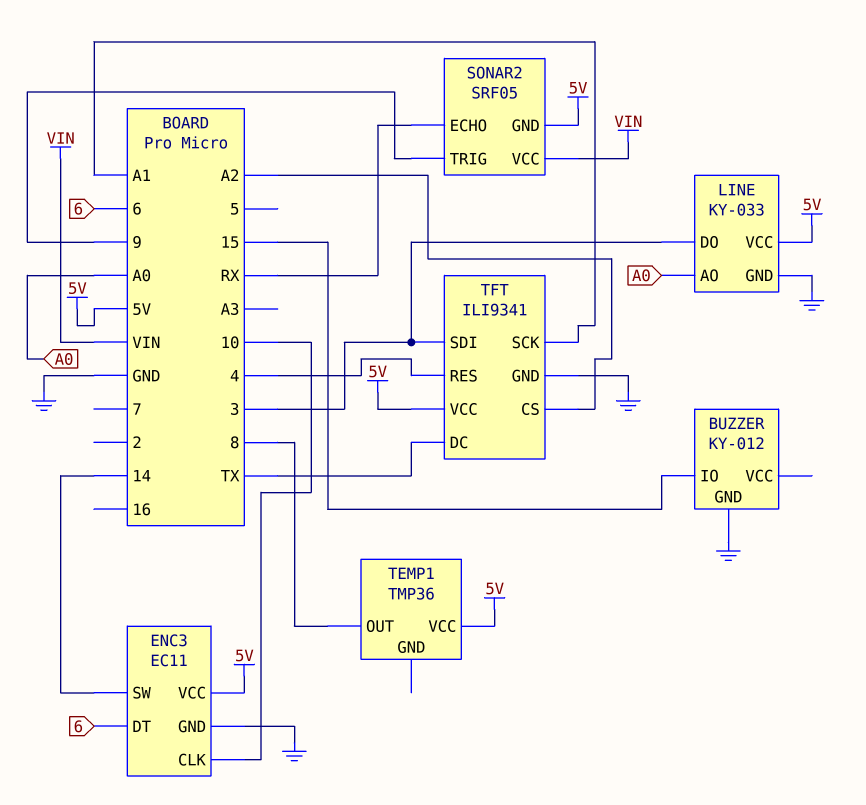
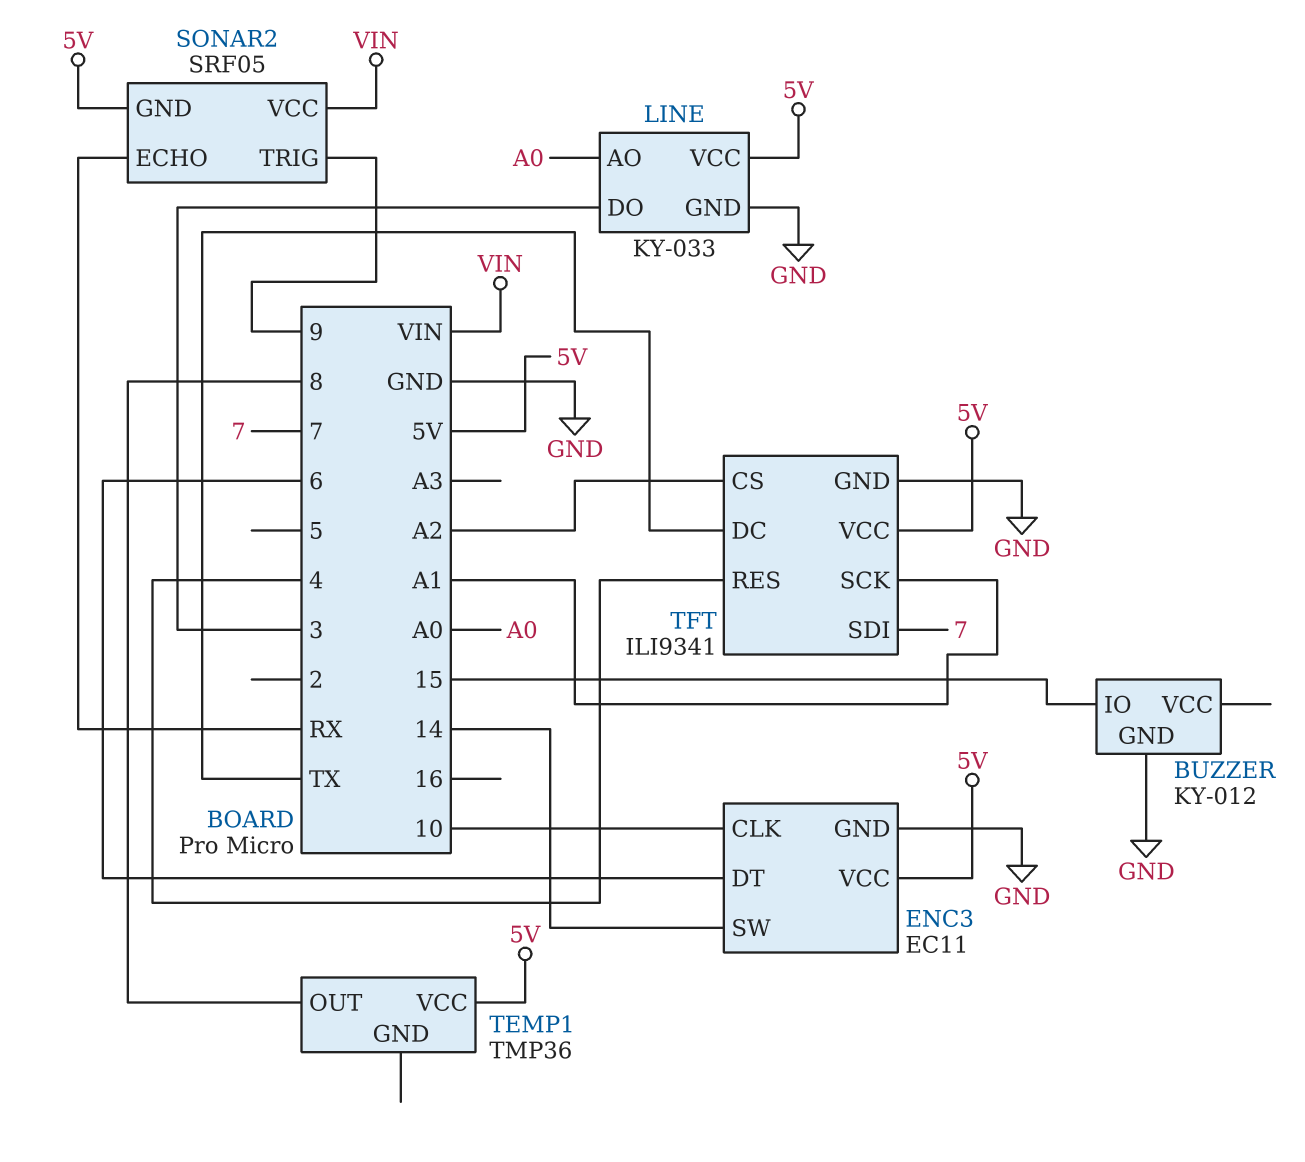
TFT pin SDI: 3 -> 7

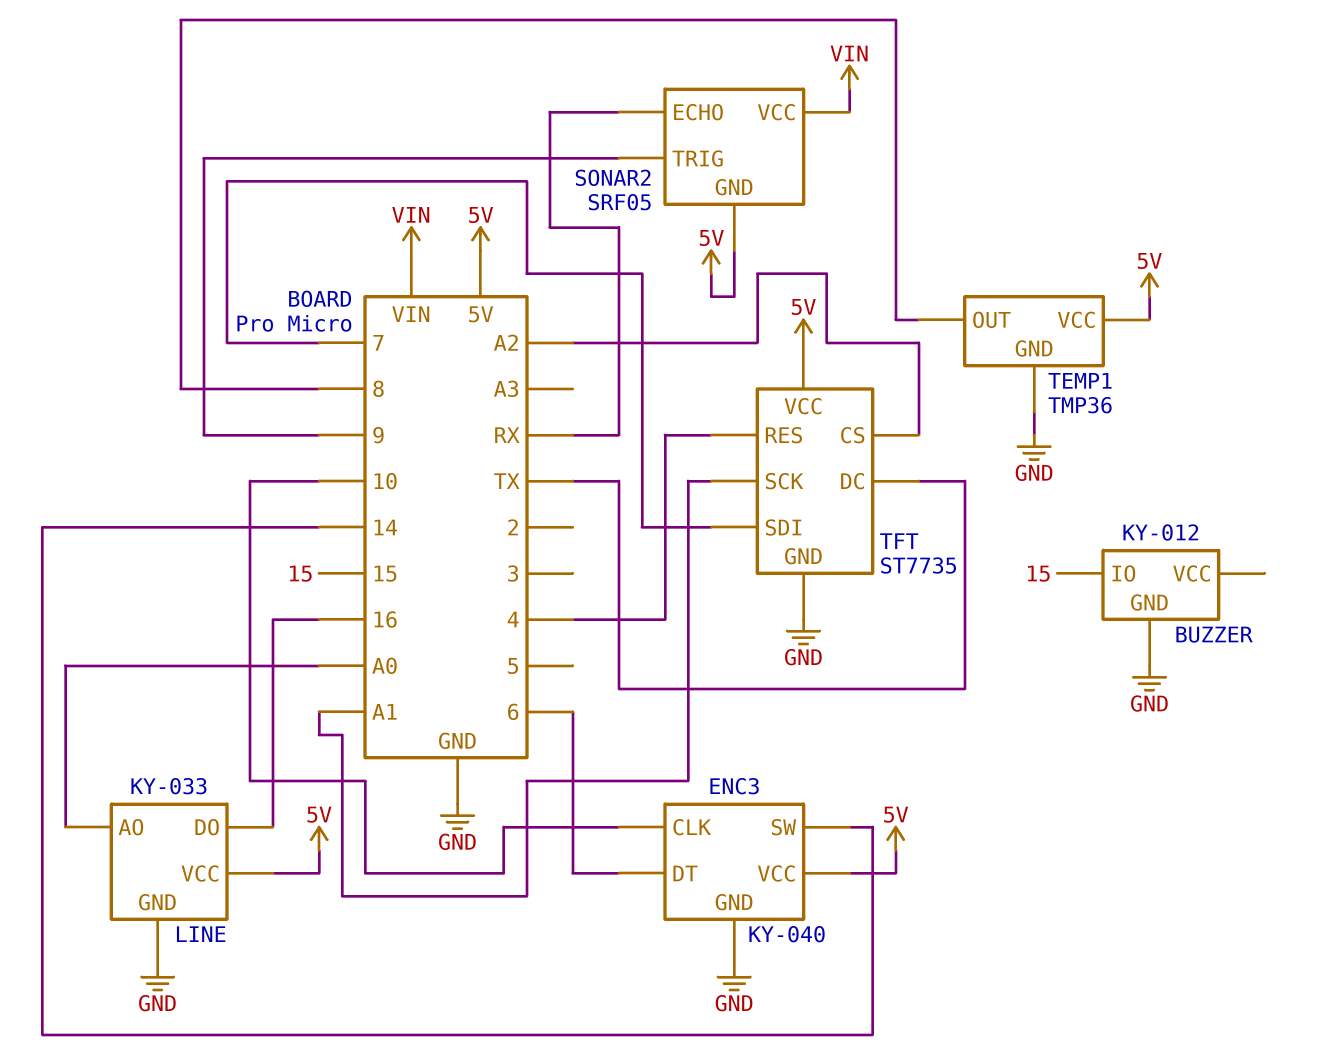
ENC3: EC11 -> KY-040
LINE pin DO: 3 -> 16
TEMP1 pin GND: none -> GND
TFT: ILI9341 -> ST7735

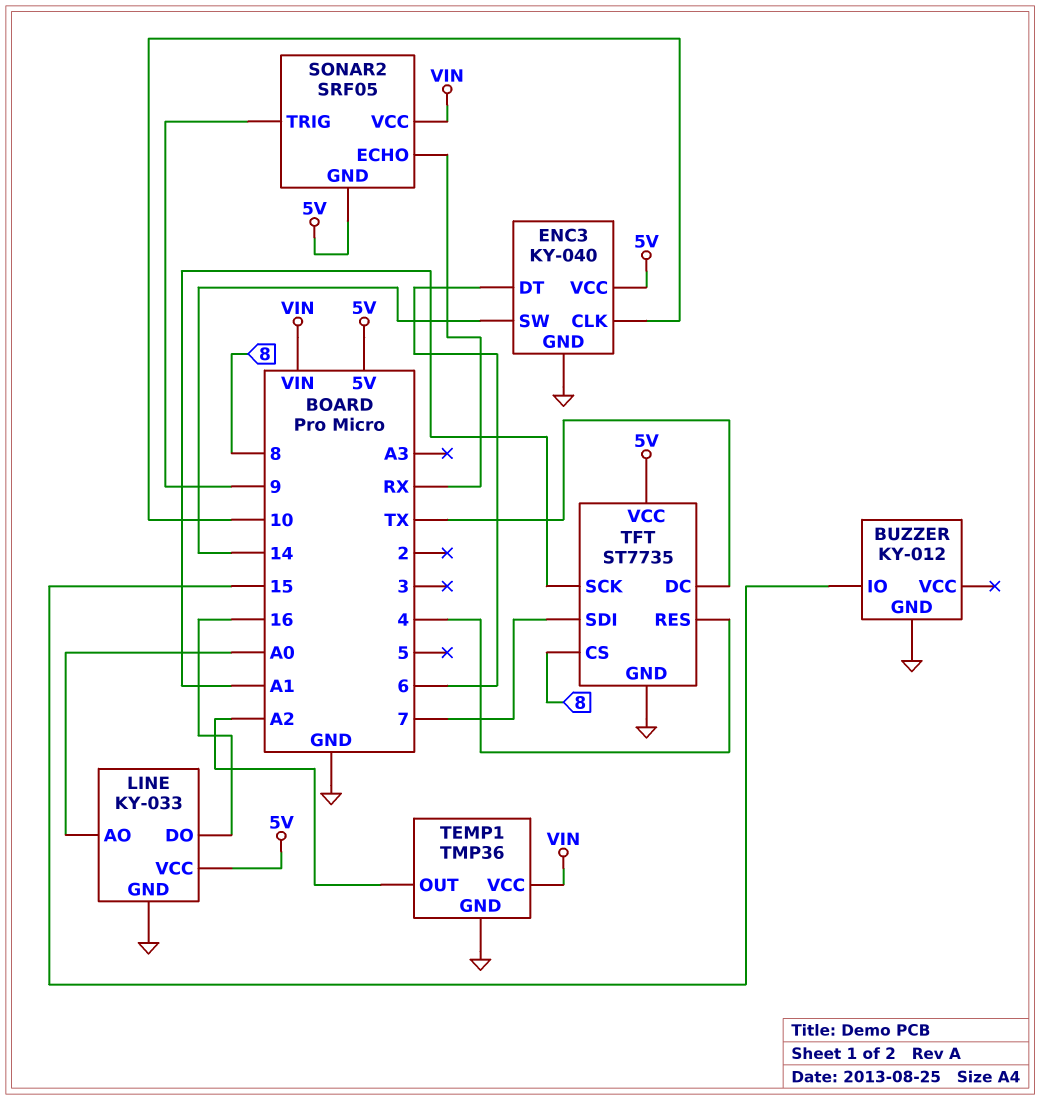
TEMP1 pin OUT: 8 -> A2
TEMP1 pin VCC: 5V -> VIN
TFT pin CS: A2 -> 8

